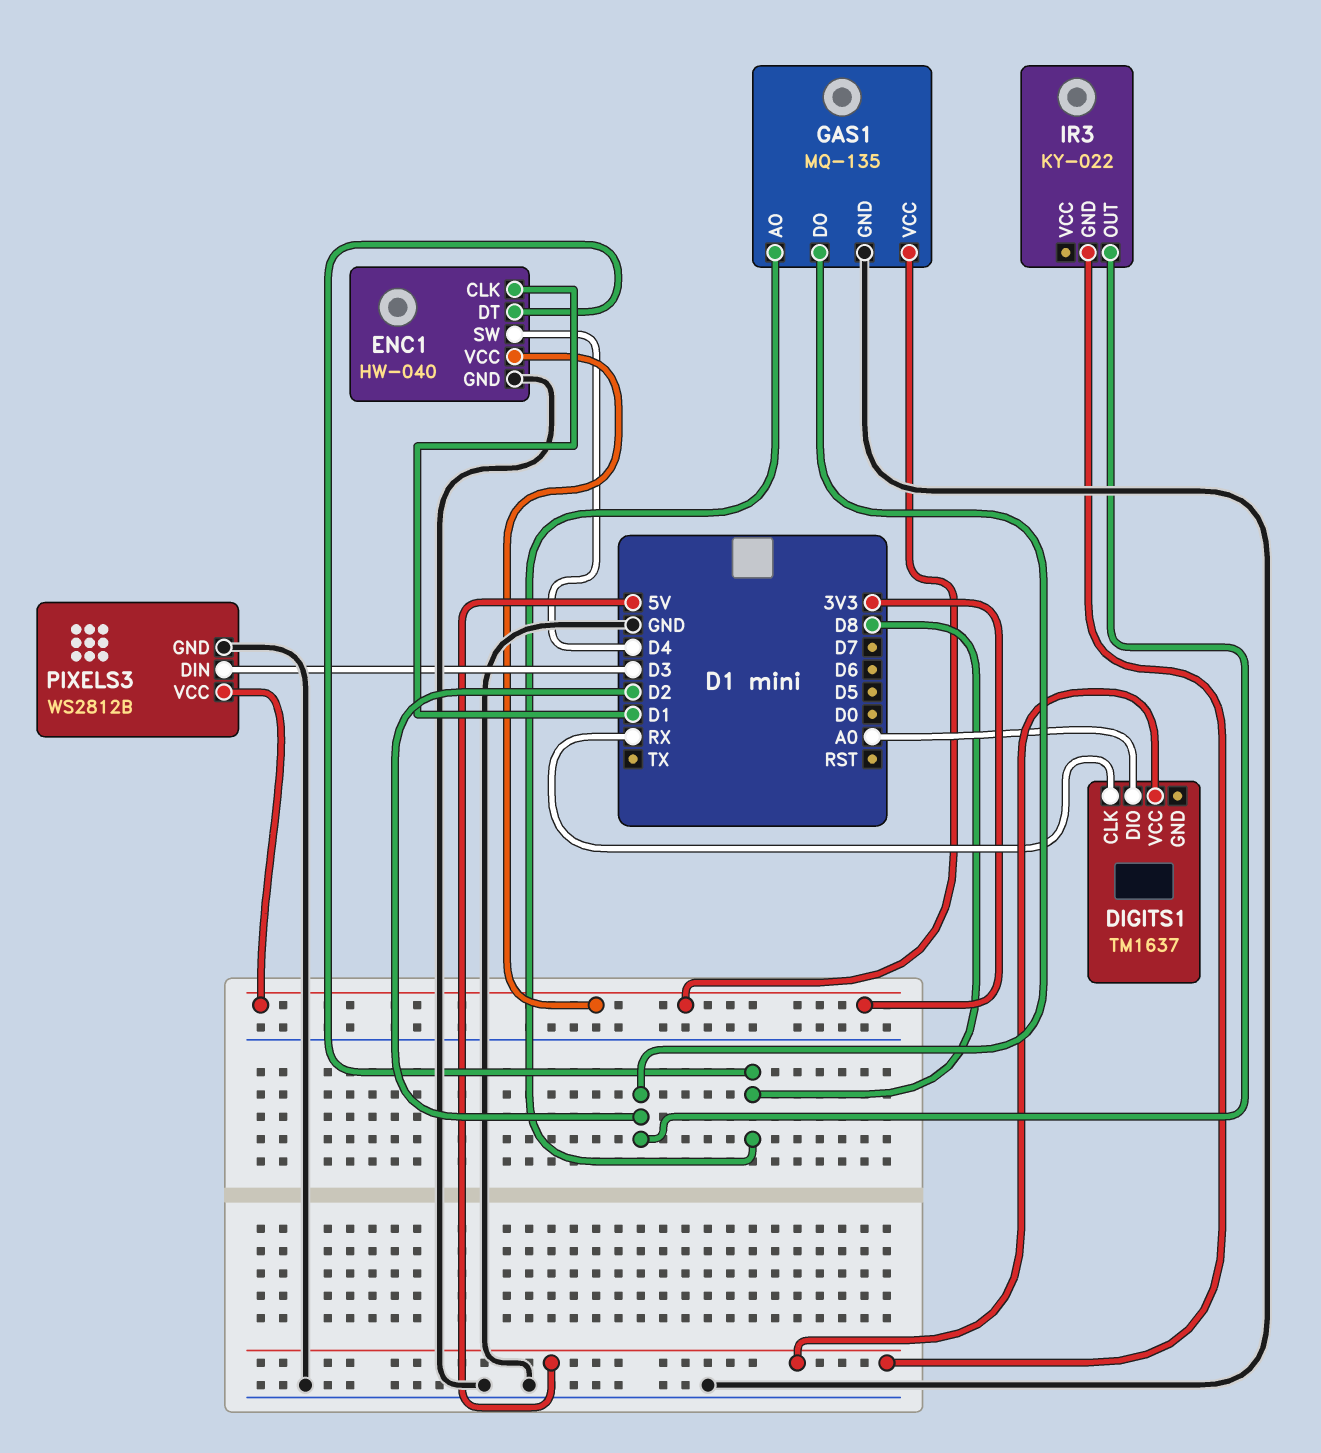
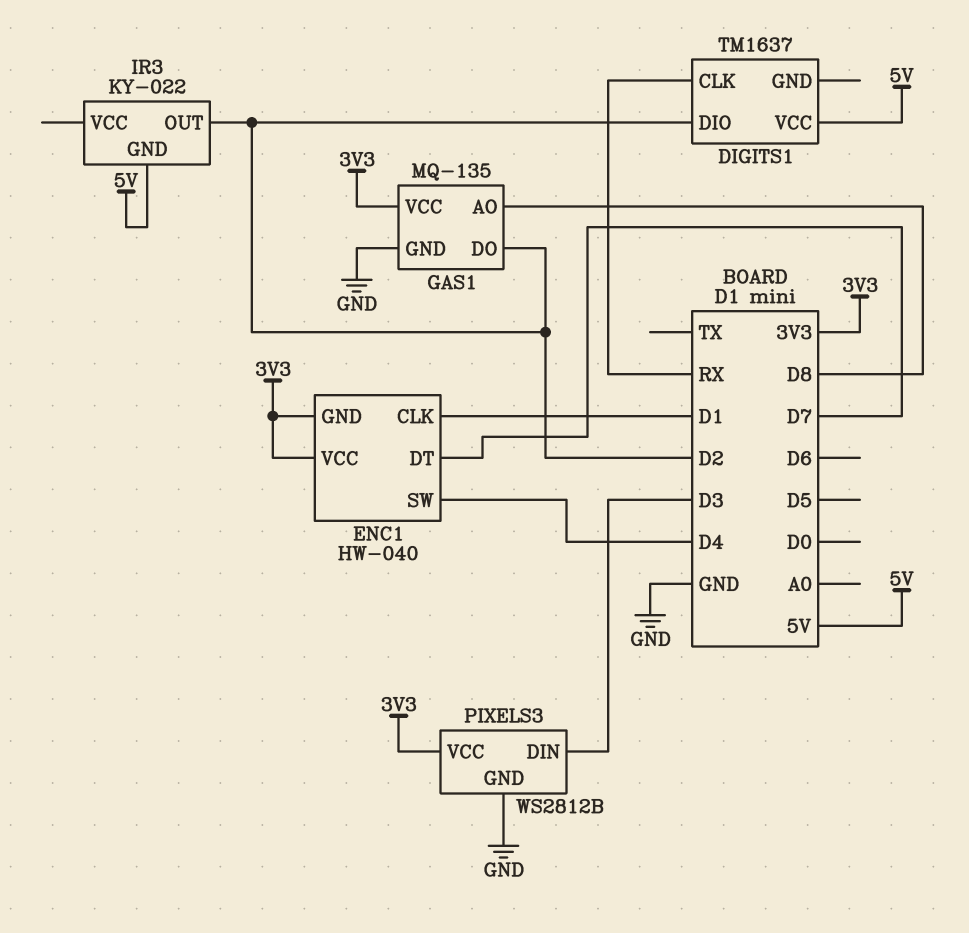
DIGITS1 pin DIO: A0 -> D2
ENC1 pin DT: D8 -> D7
ENC1 pin GND: GND -> 3V3

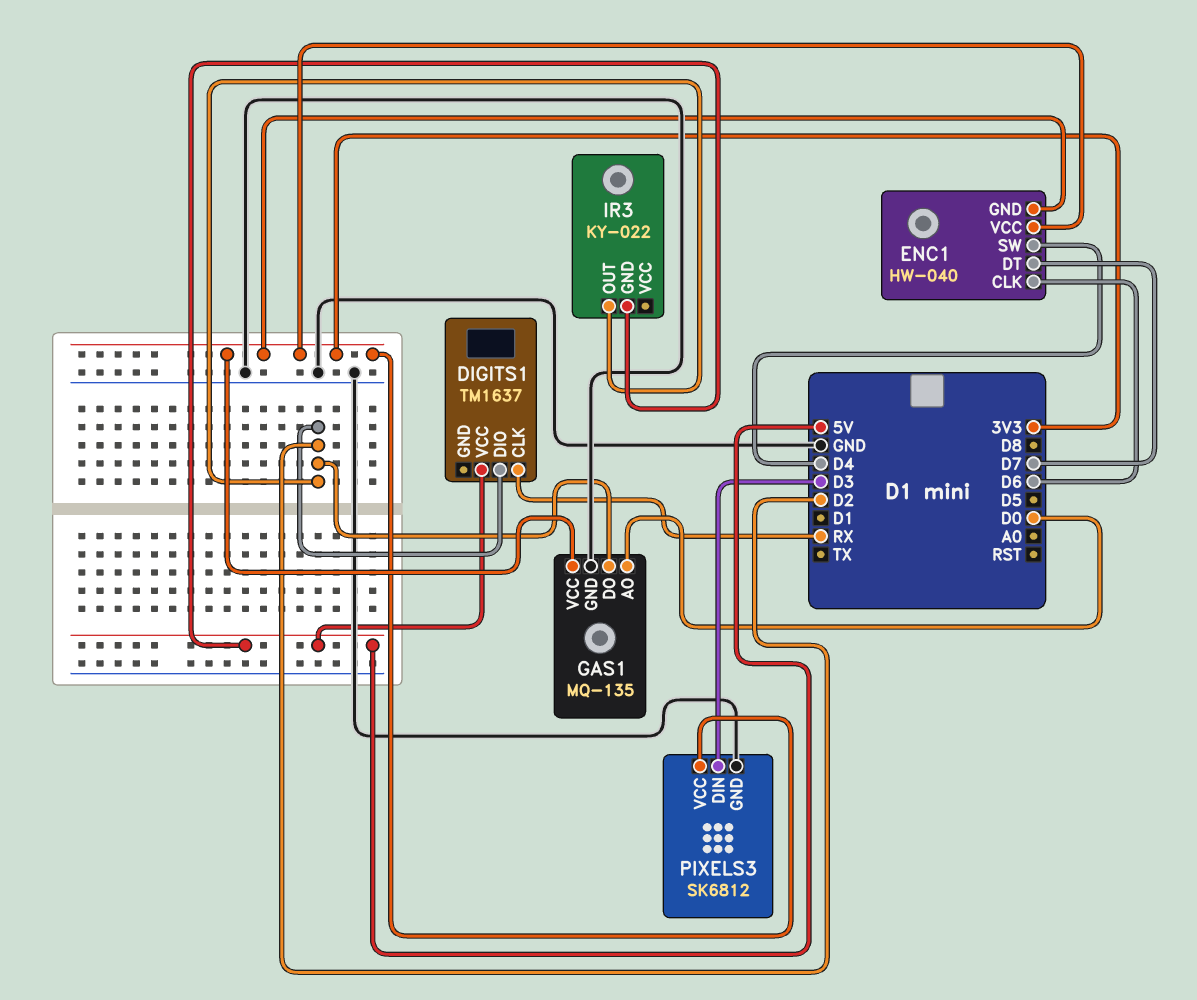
ENC1 pin CLK: D1 -> D6
GAS1 pin AO: D8 -> D0
PIXELS3: WS2812B -> SK6812

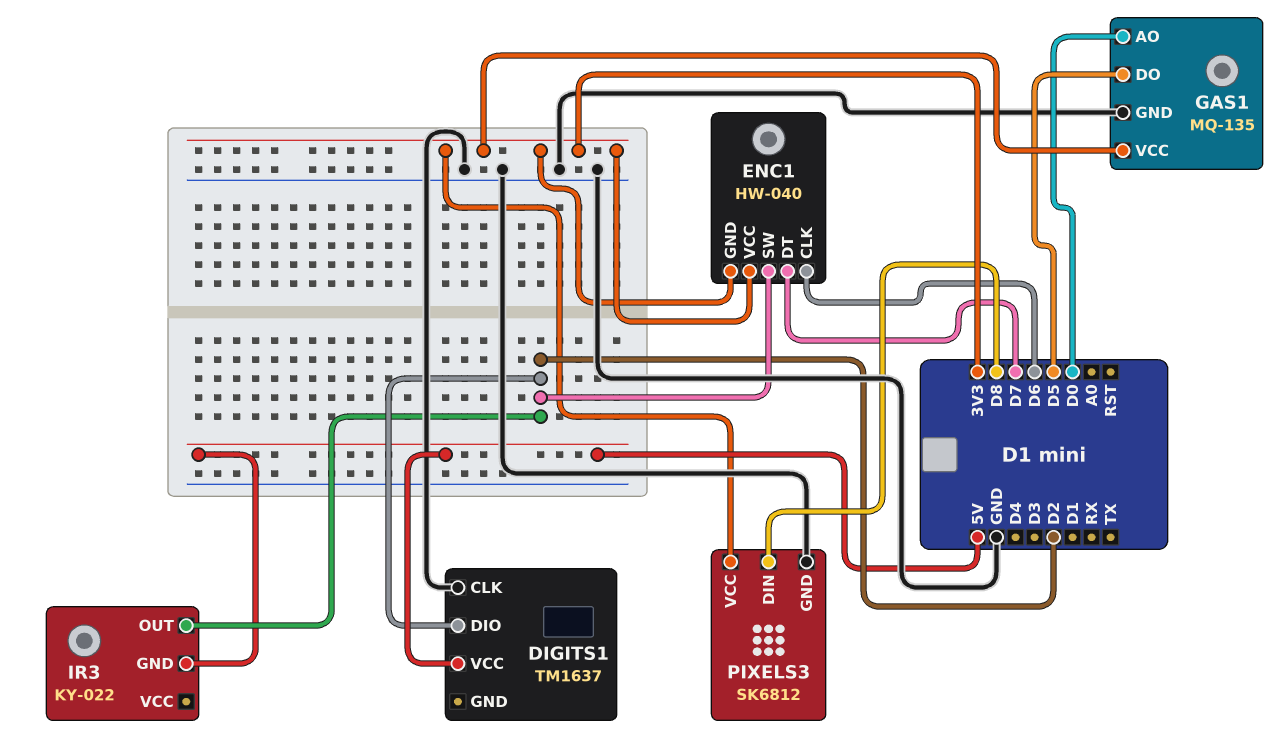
DIGITS1 pin CLK: RX -> GND
ENC1 pin SW: D4 -> D2
GAS1 pin DO: D2 -> D5
PIXELS3 pin DIN: D3 -> D8

